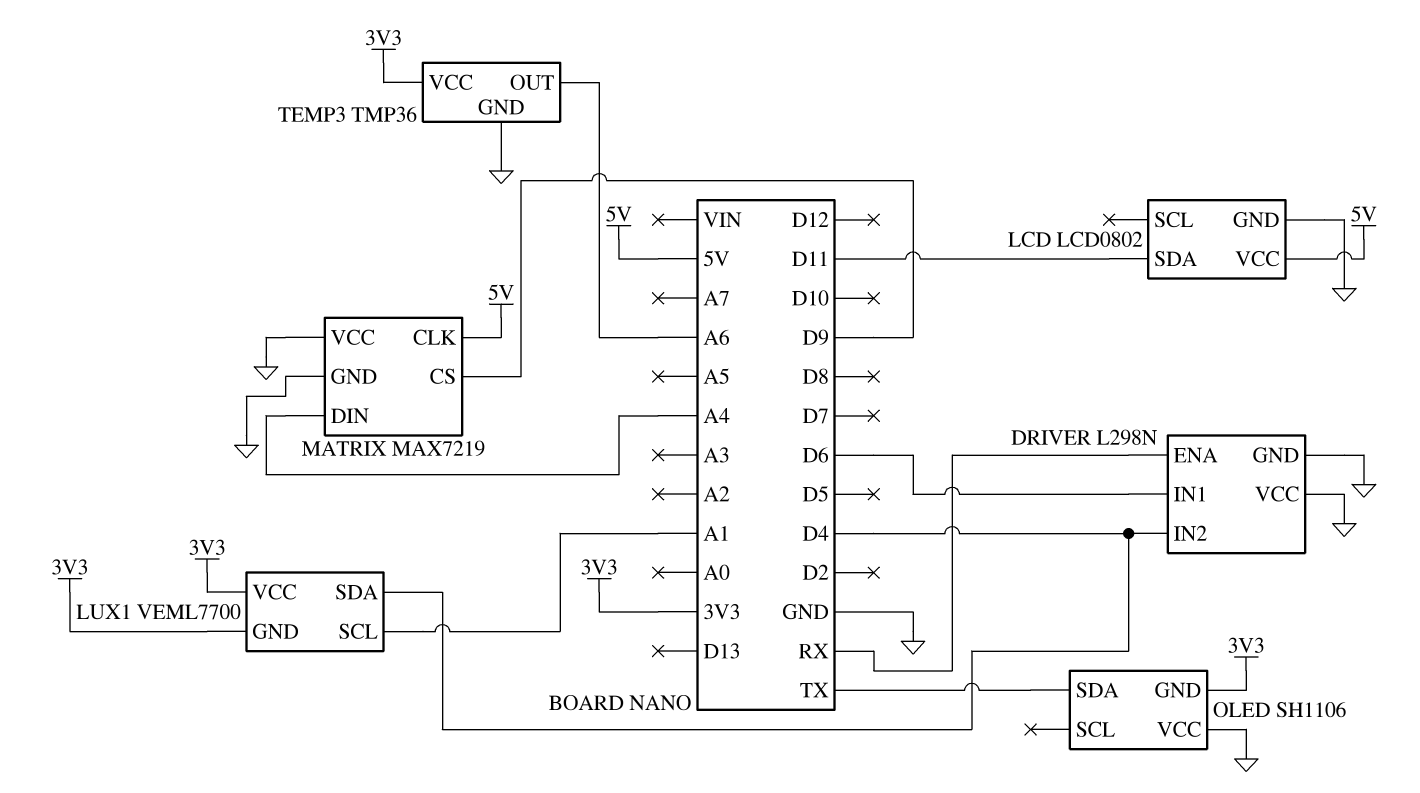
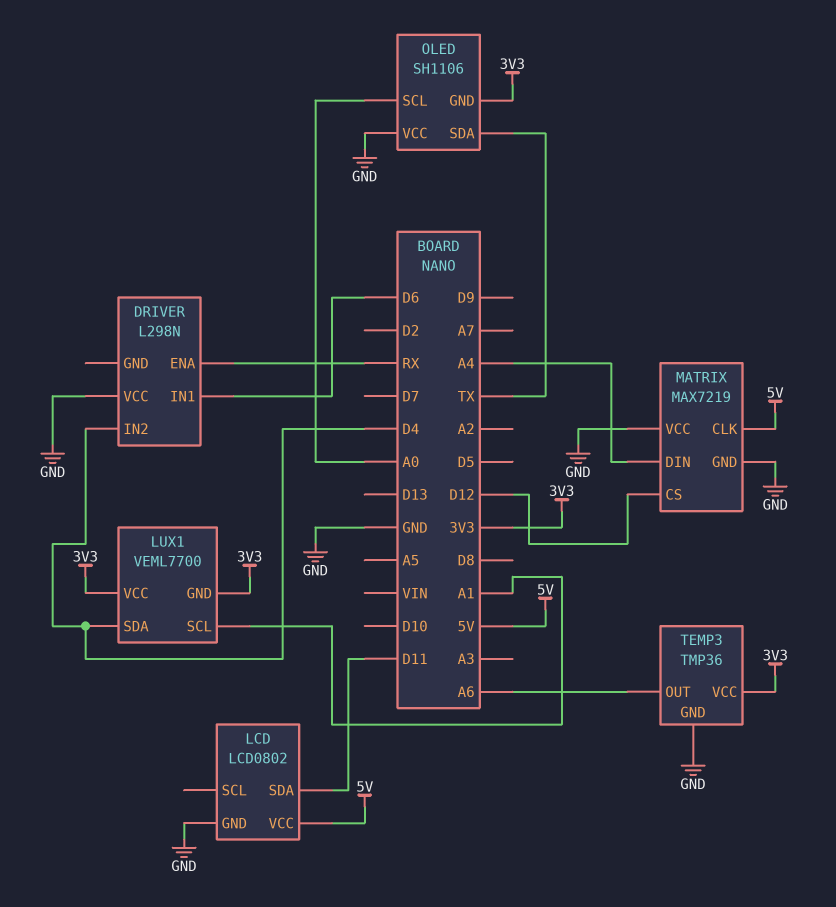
DRIVER pin GND: GND -> none
MATRIX pin CS: D9 -> D12
OLED pin SCL: none -> A0

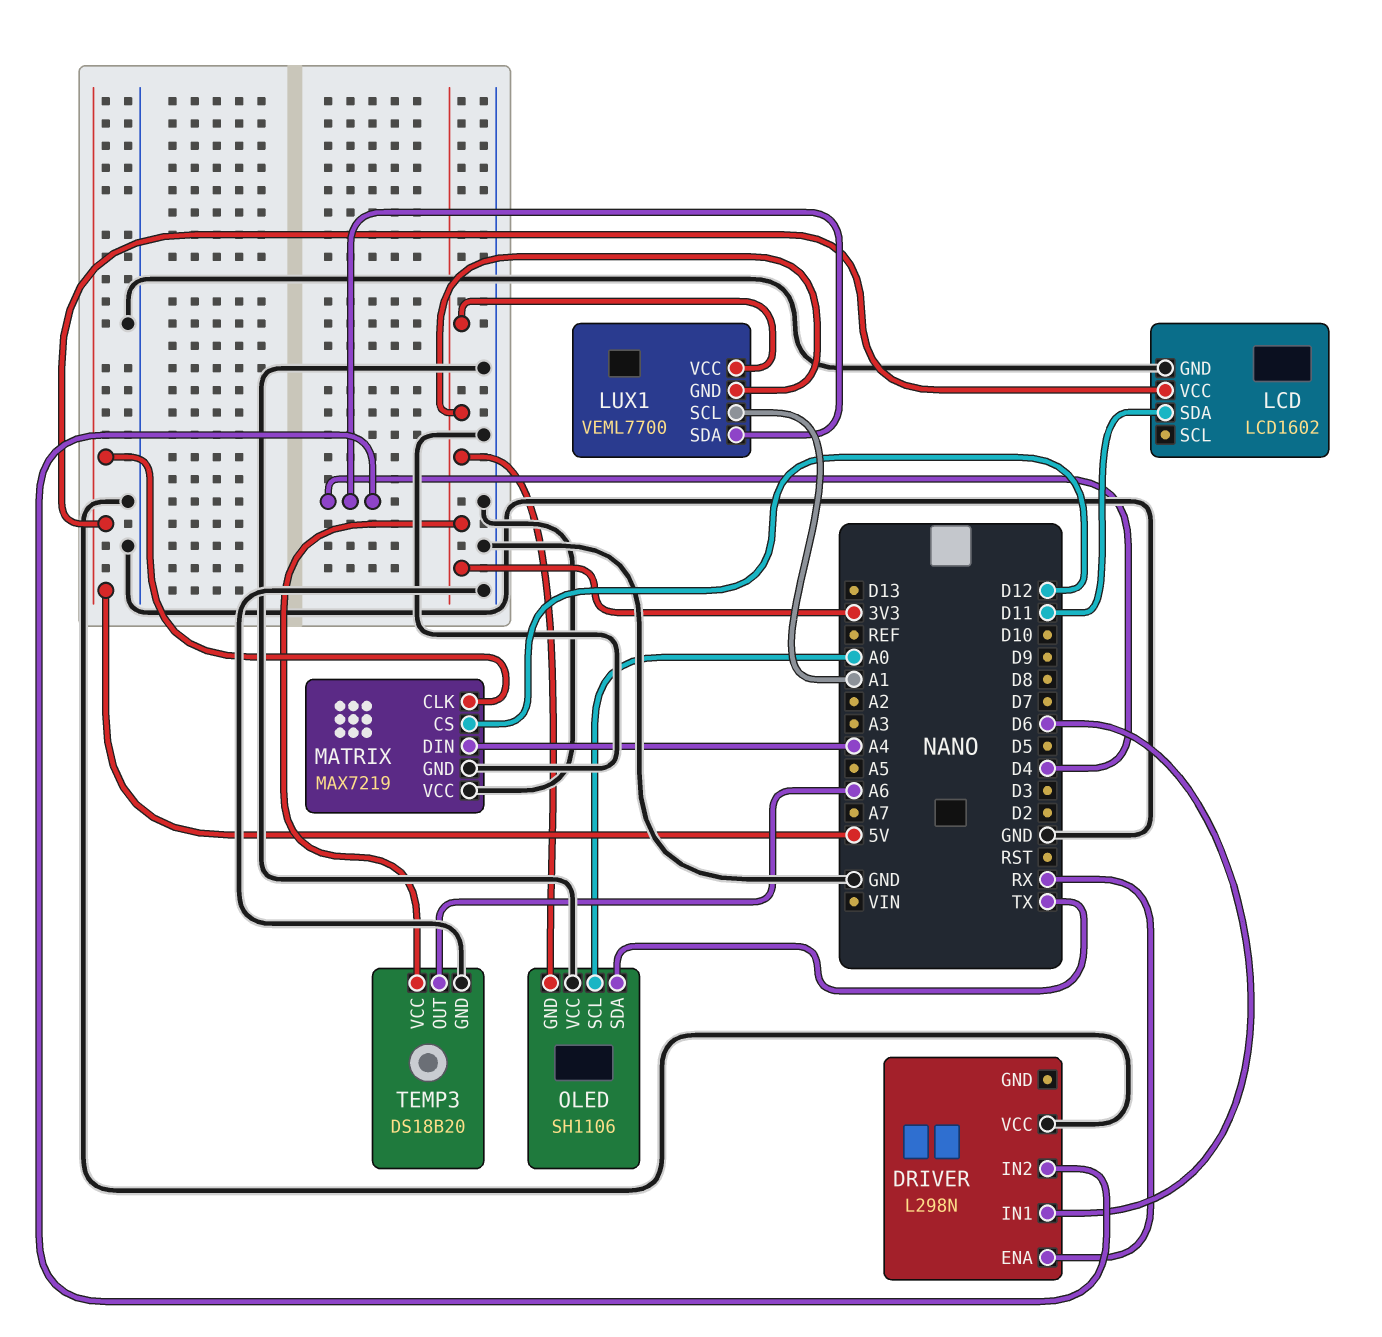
LCD: LCD0802 -> LCD1602
TEMP3: TMP36 -> DS18B20

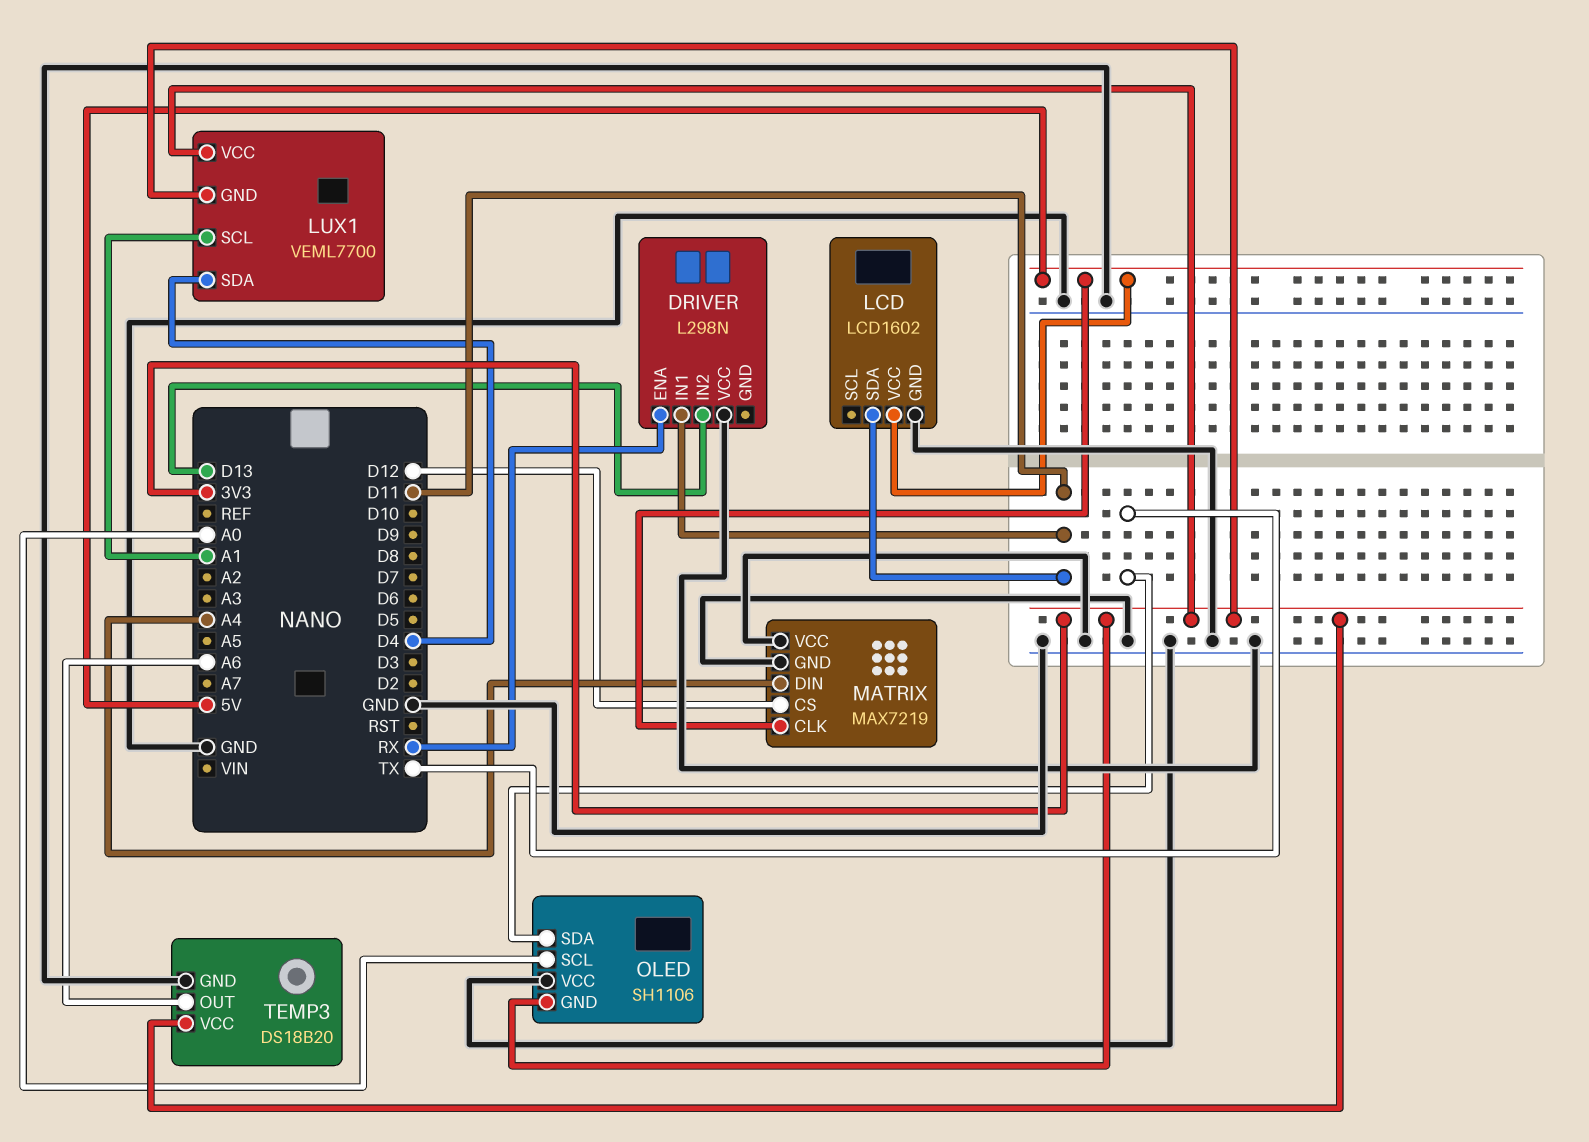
DRIVER pin IN1: D6 -> D11
DRIVER pin IN2: D4 -> D13

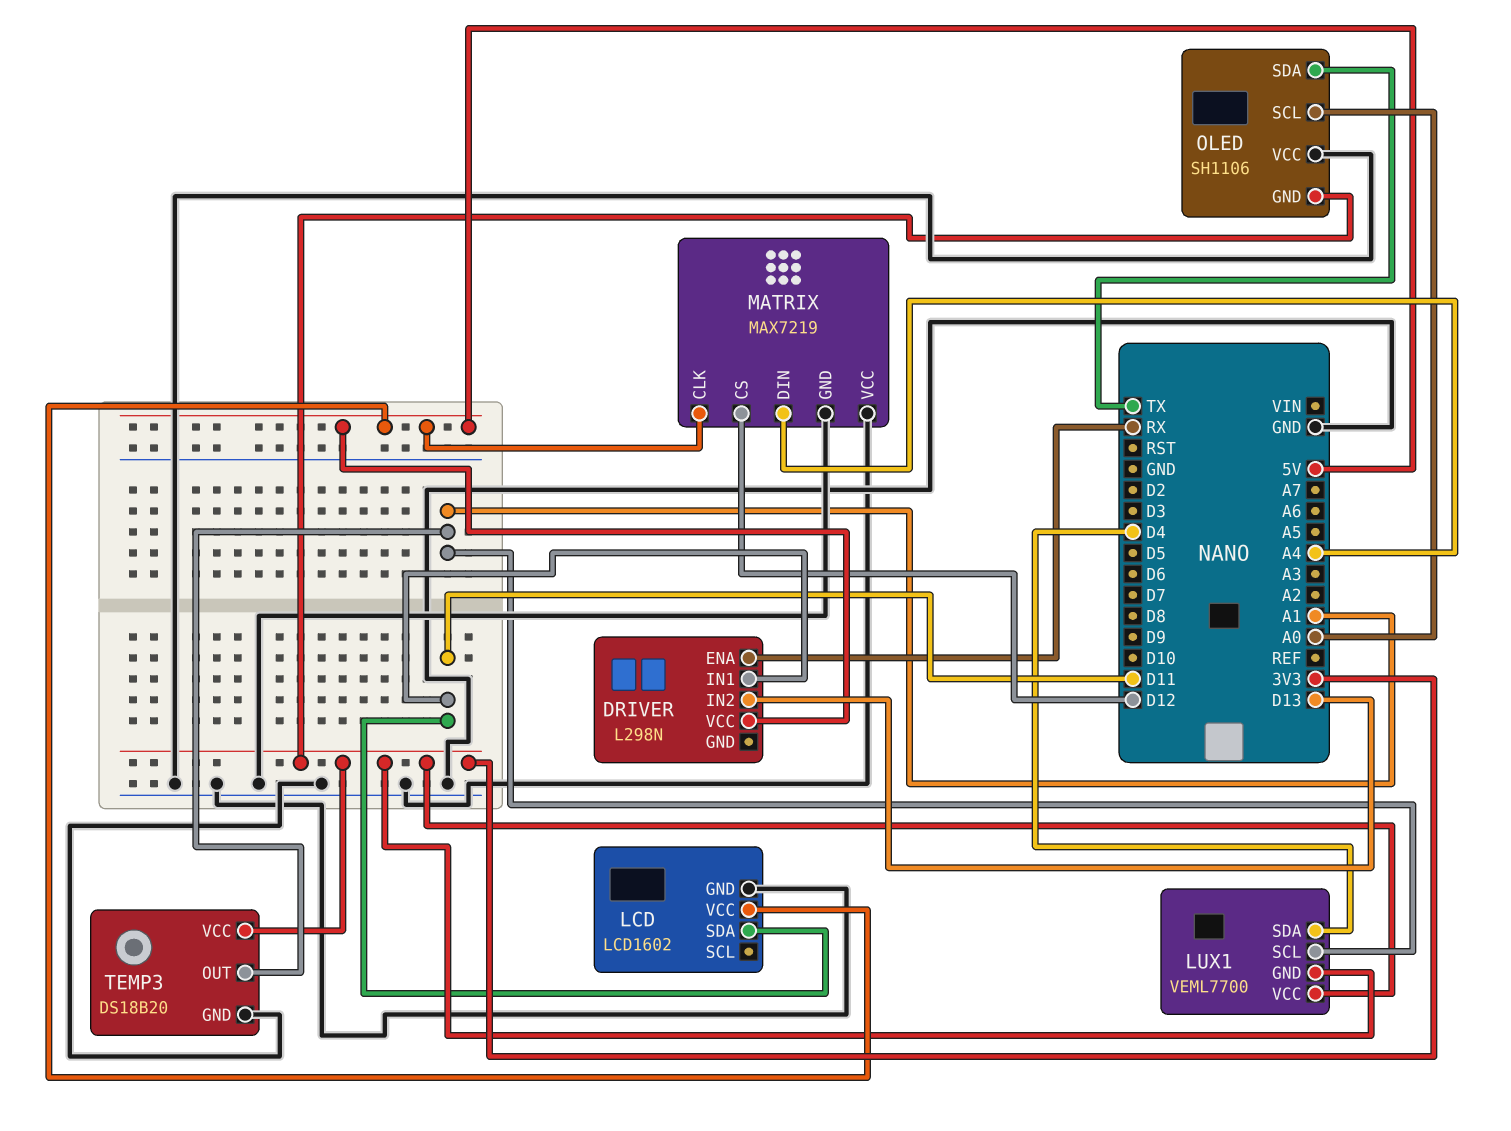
DRIVER pin VCC: GND -> 5V
TEMP3 pin OUT: A6 -> A1

